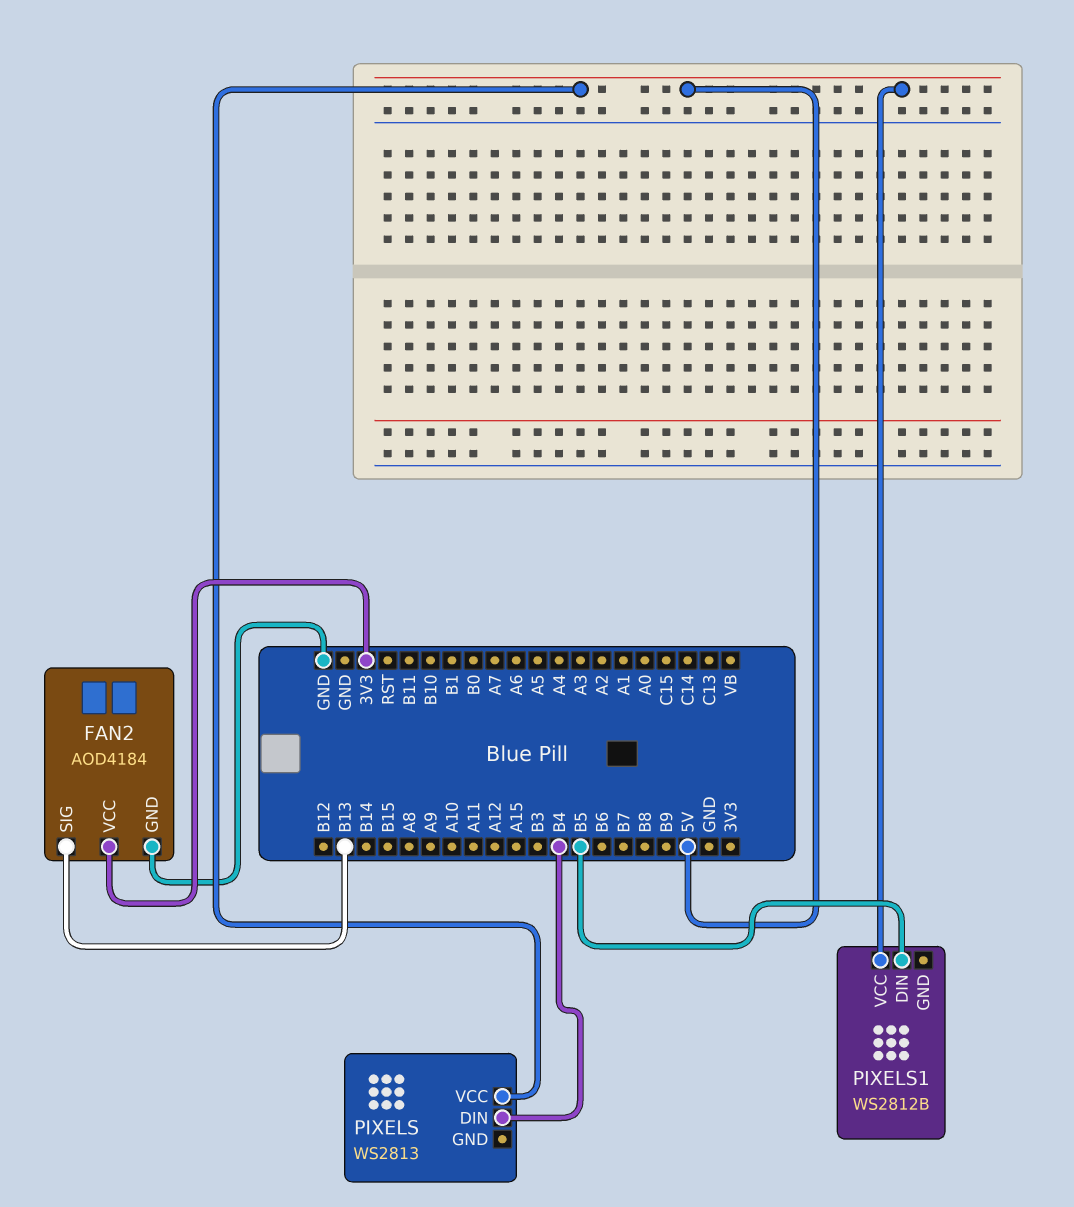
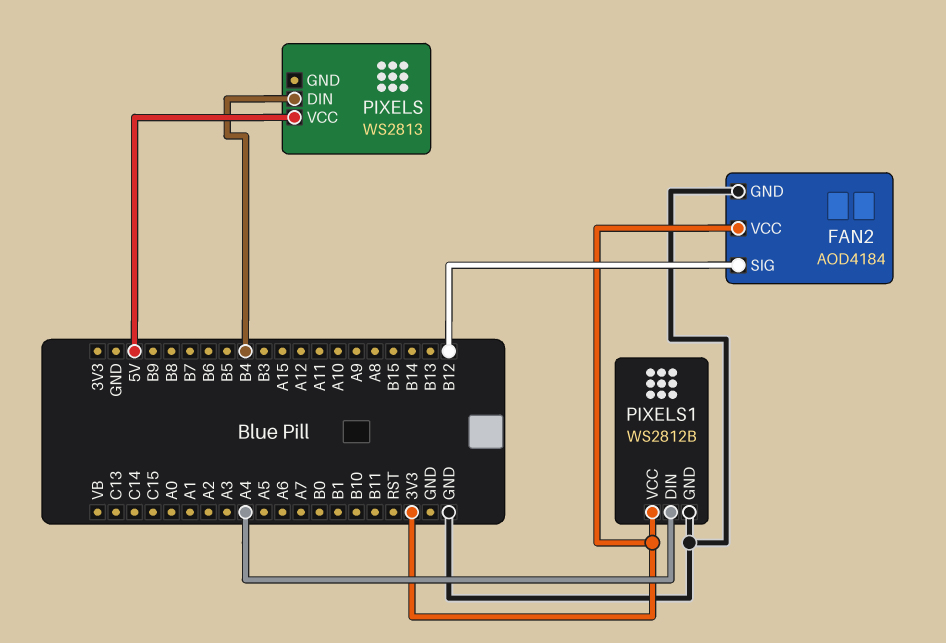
FAN2 pin SIG: B13 -> B12
PIXELS1 pin DIN: B5 -> A4
PIXELS1 pin GND: none -> GND
PIXELS1 pin VCC: 5V -> 3V3

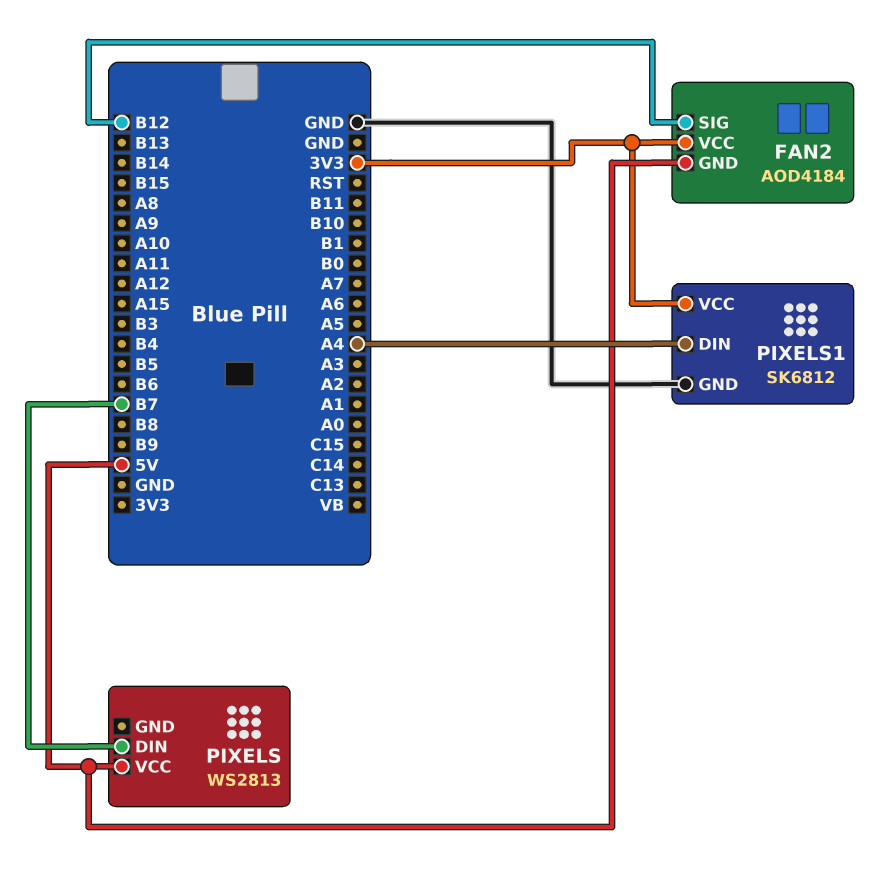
FAN2 pin GND: GND -> 5V
PIXELS pin DIN: B4 -> B7
PIXELS1: WS2812B -> SK6812

